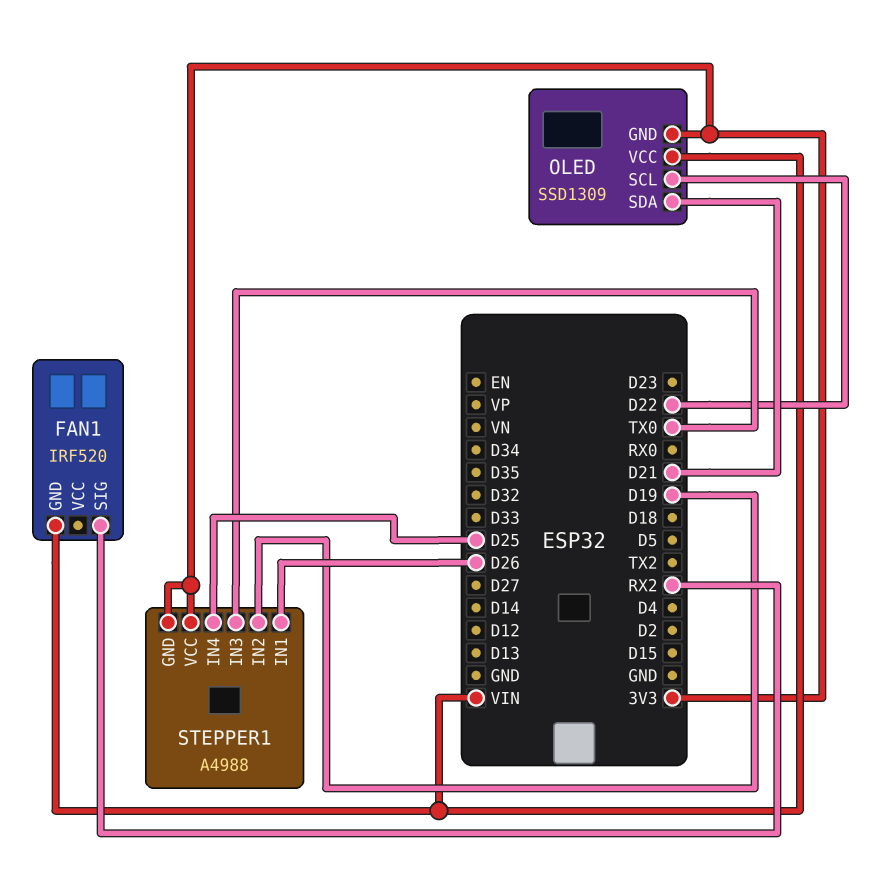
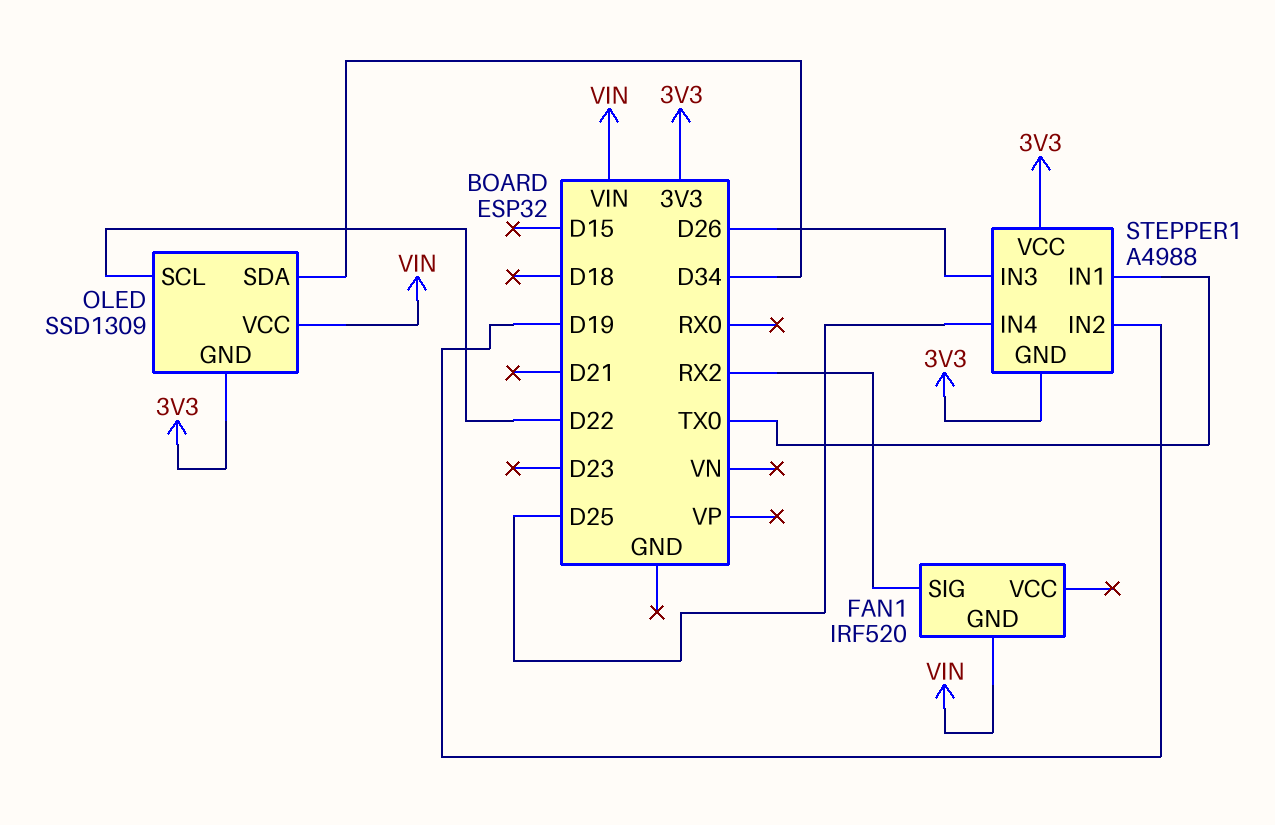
OLED pin SDA: D21 -> D34
STEPPER1 pin IN1: D26 -> TX0
STEPPER1 pin IN3: TX0 -> D26

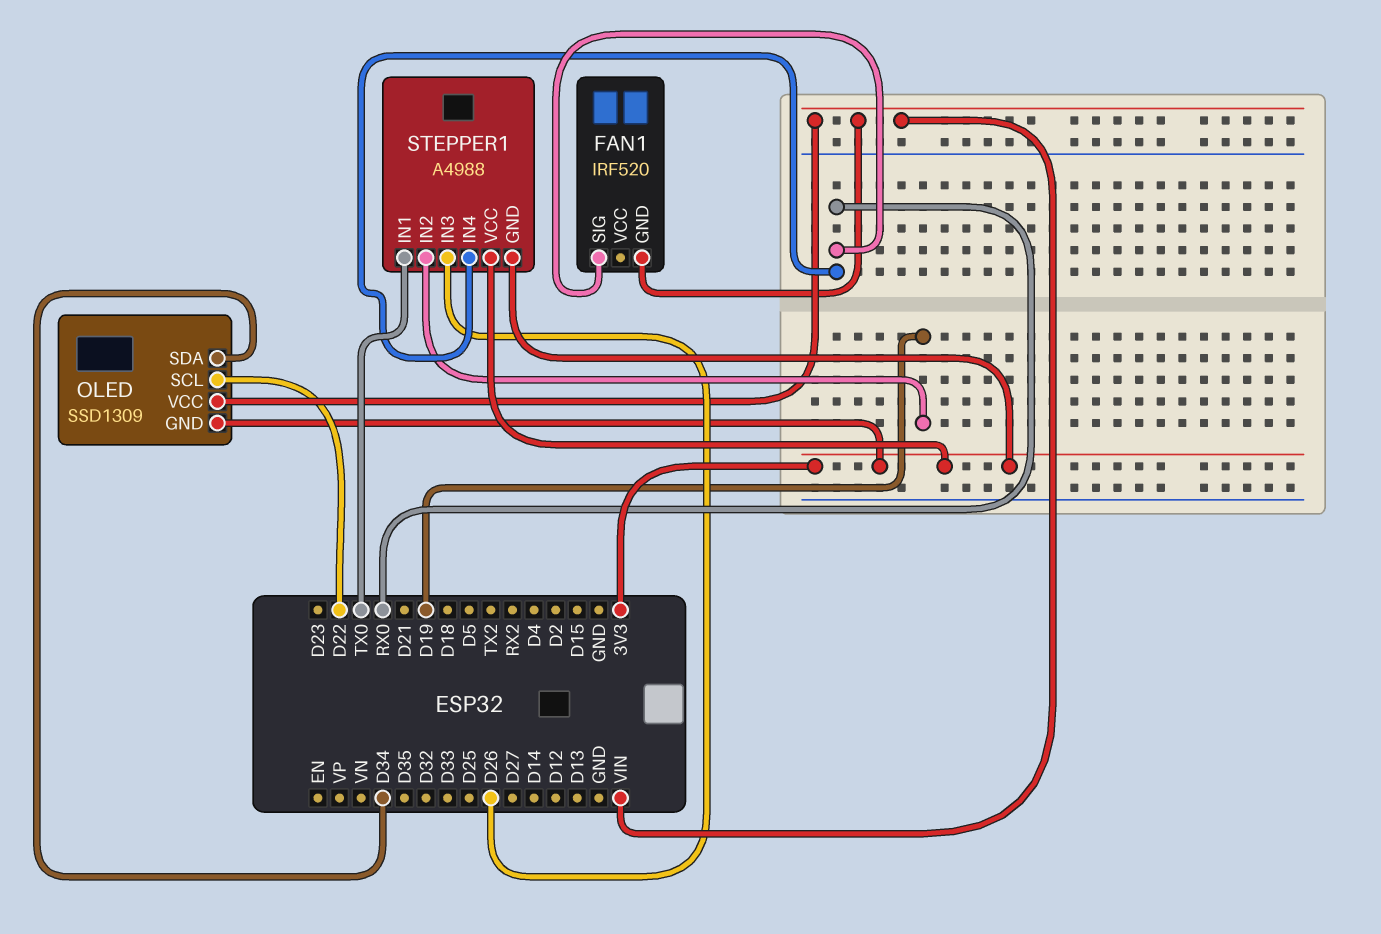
FAN1 pin SIG: RX2 -> RX0
STEPPER1 pin IN4: D25 -> RX0

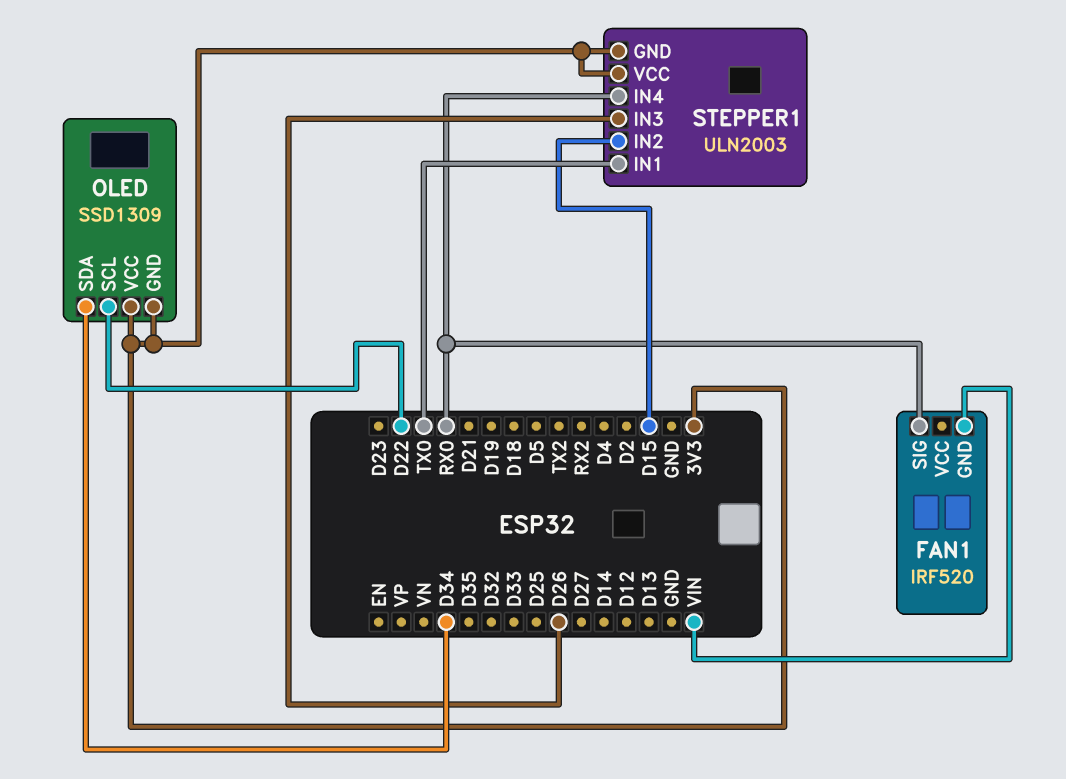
OLED pin VCC: VIN -> 3V3
STEPPER1: A4988 -> ULN2003
STEPPER1 pin IN2: D19 -> D15

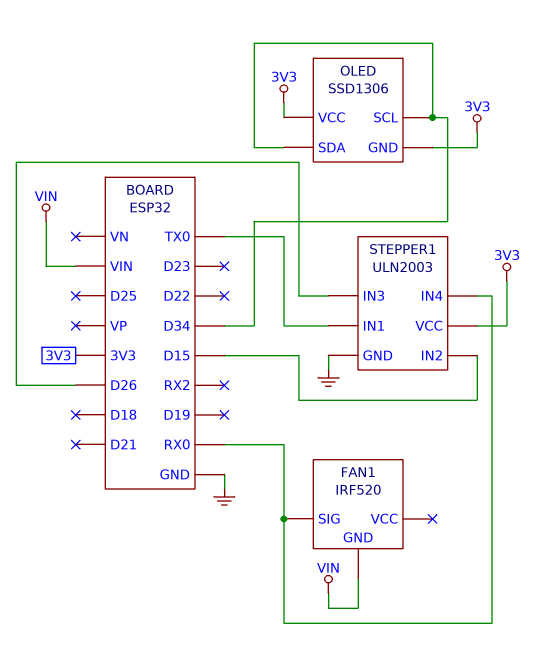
OLED: SSD1309 -> SSD1306
OLED pin SCL: D22 -> D34
STEPPER1 pin GND: 3V3 -> GND

